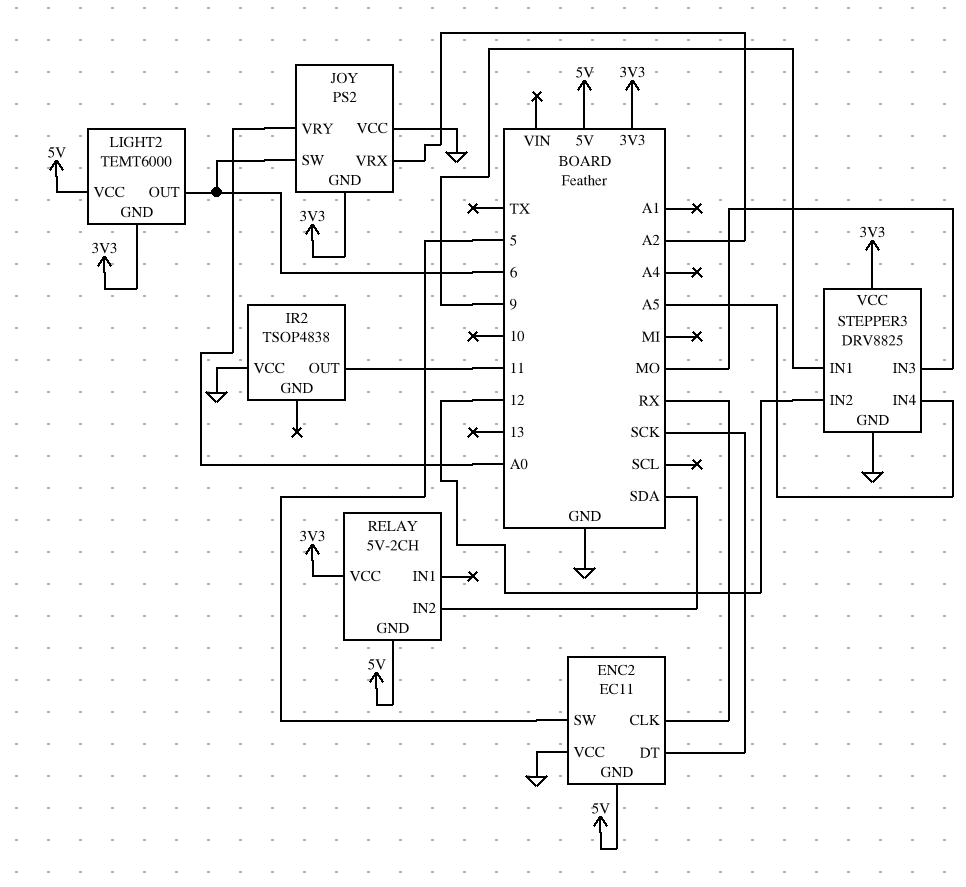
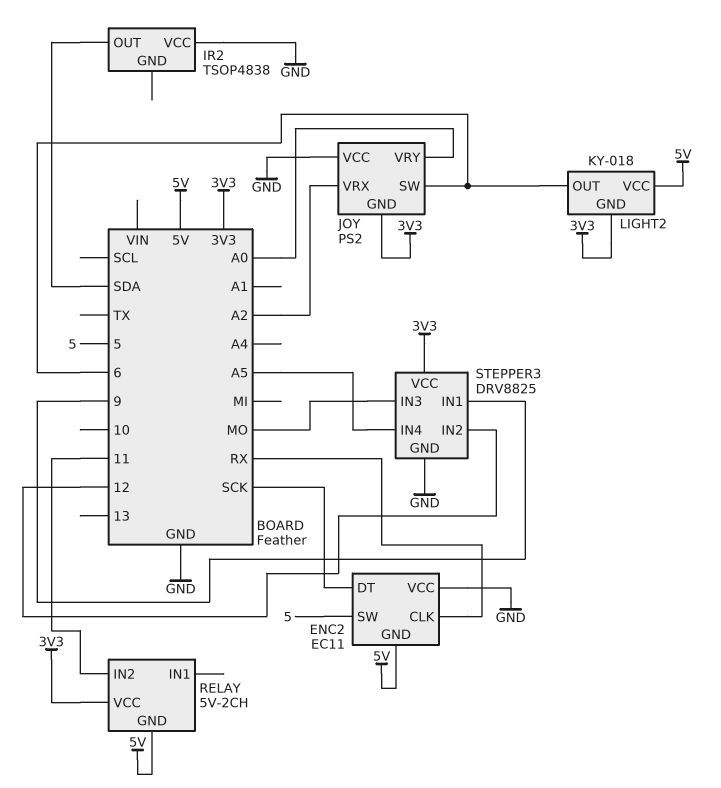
IR2 pin OUT: 11 -> SDA
LIGHT2: TEMT6000 -> KY-018
RELAY pin IN2: SDA -> 11

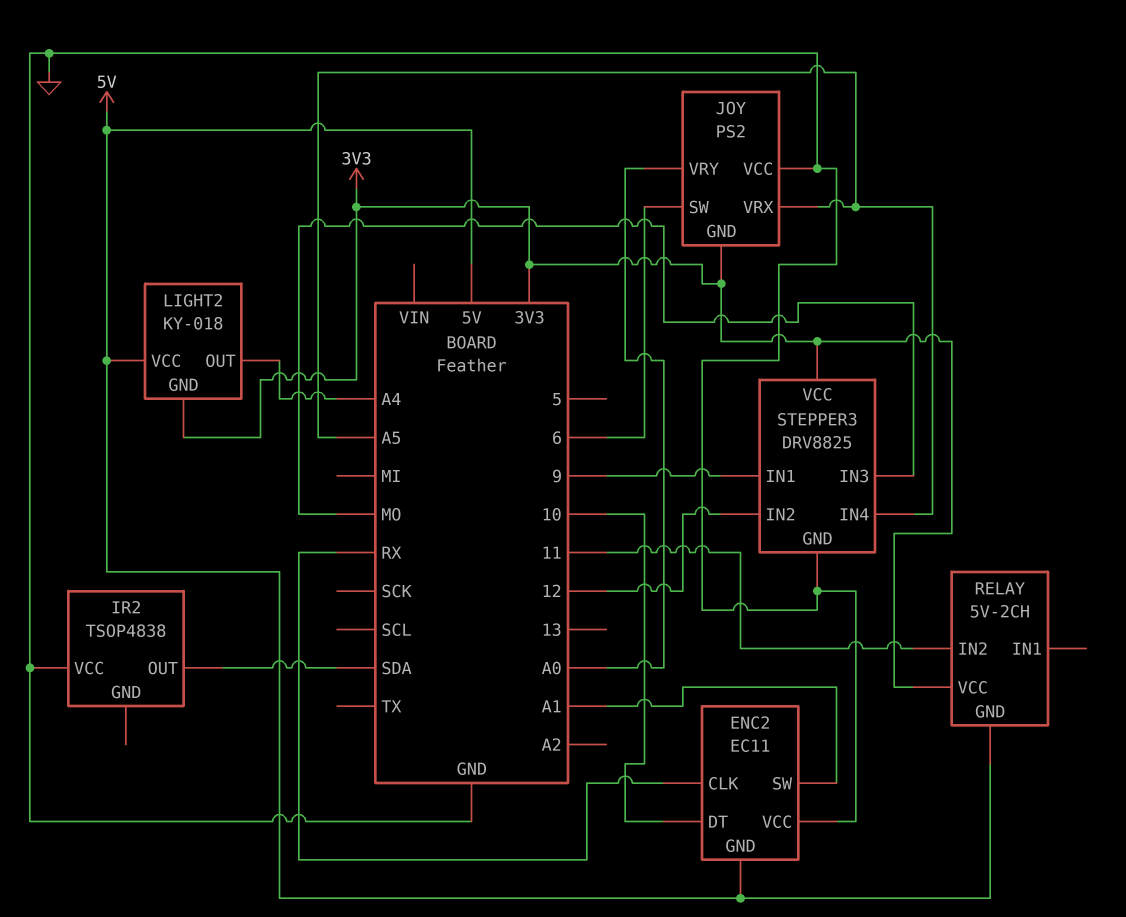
ENC2 pin DT: SCK -> 10
ENC2 pin SW: 5 -> A1
JOY pin VRX: A2 -> A5
LIGHT2 pin OUT: 6 -> A4

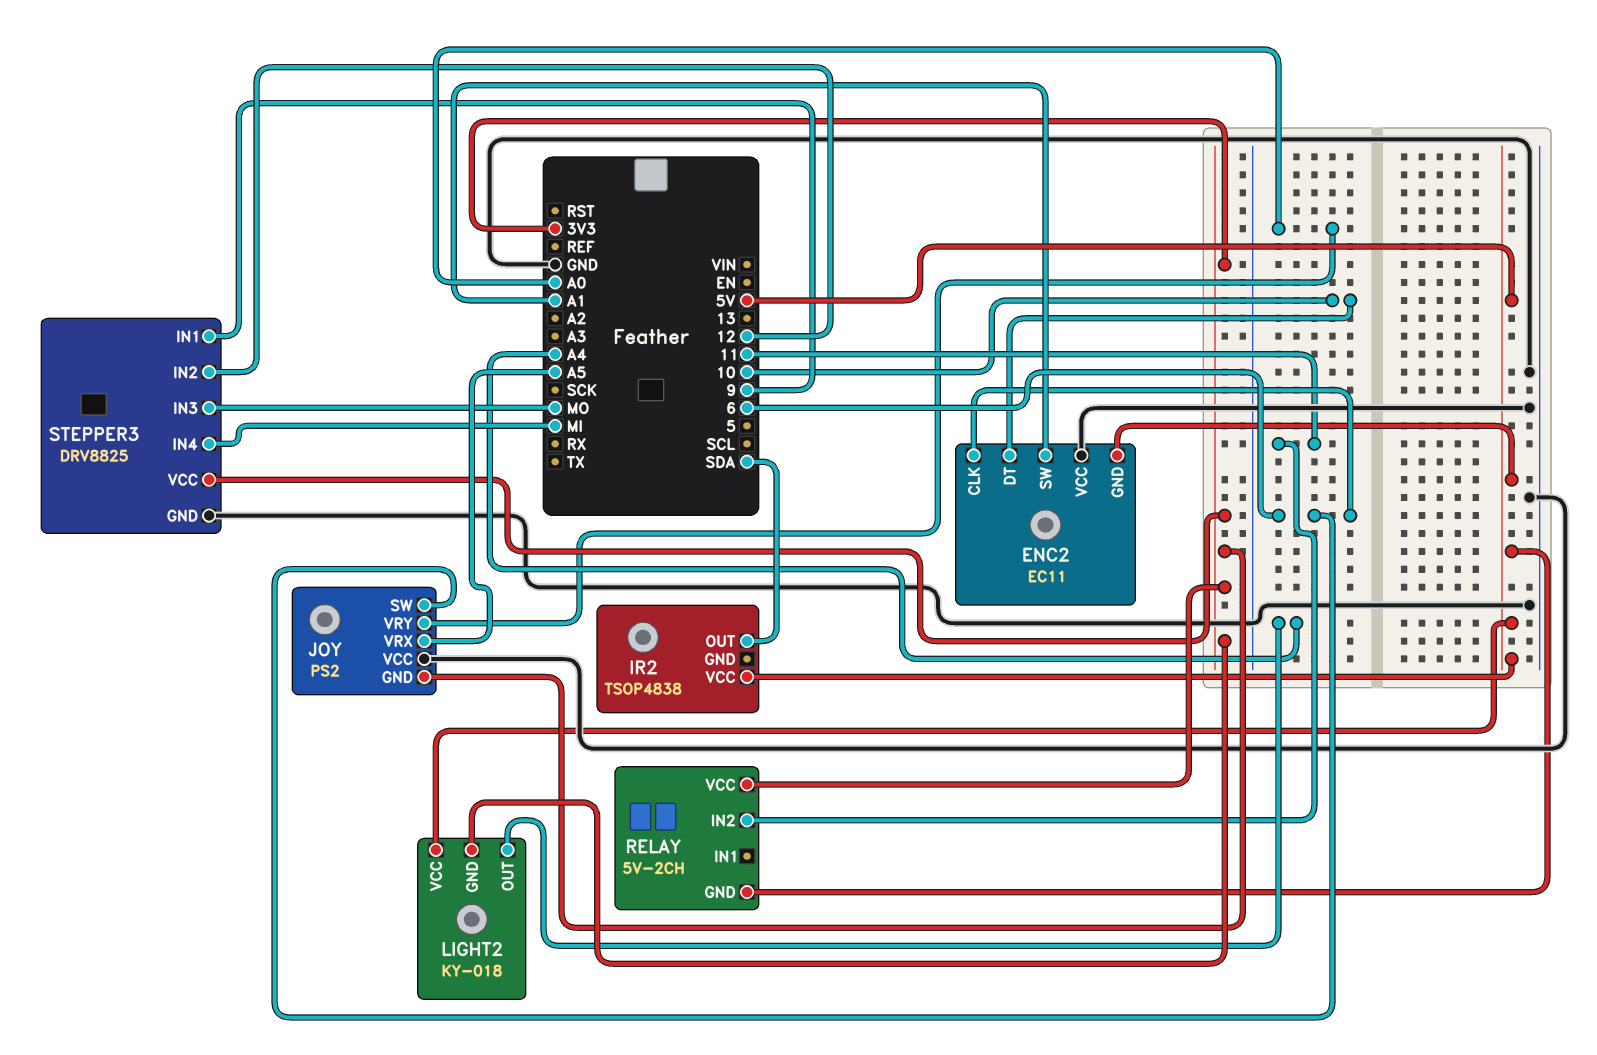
ENC2 pin CLK: RX -> 6
IR2 pin VCC: GND -> 5V
STEPPER3 pin IN4: A5 -> MI

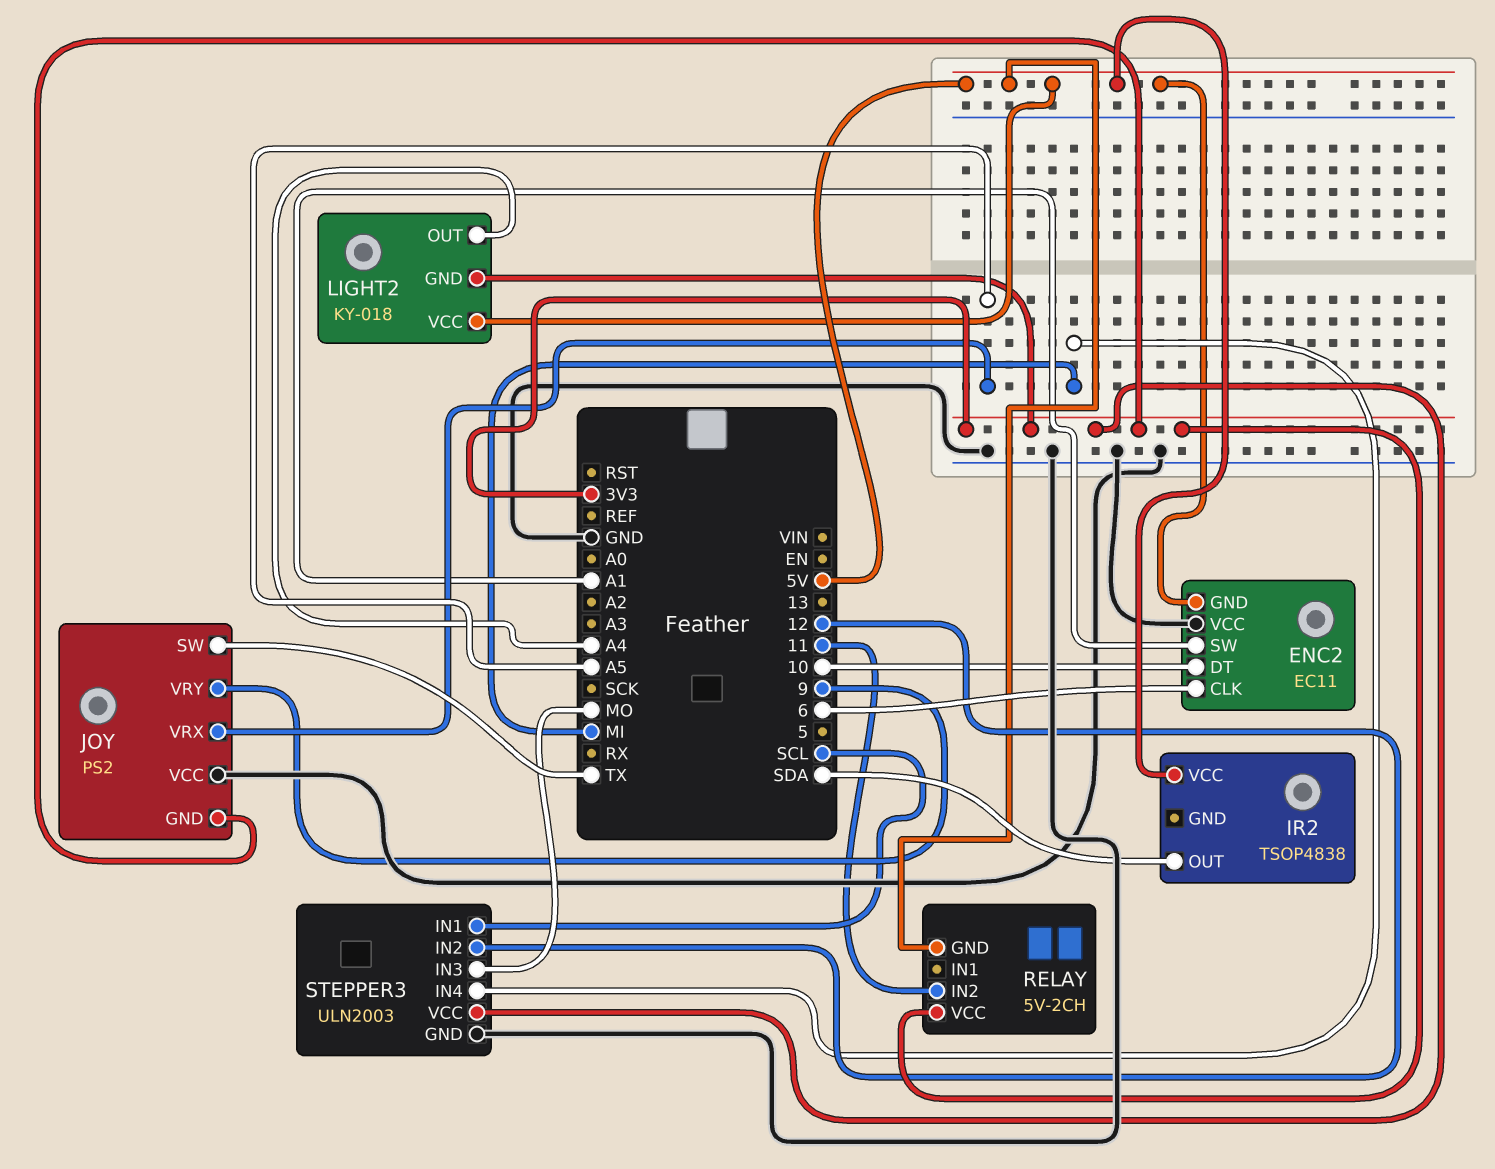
JOY pin SW: 6 -> TX
JOY pin VRY: A0 -> 9
STEPPER3: DRV8825 -> ULN2003
STEPPER3 pin IN1: 9 -> SCL

